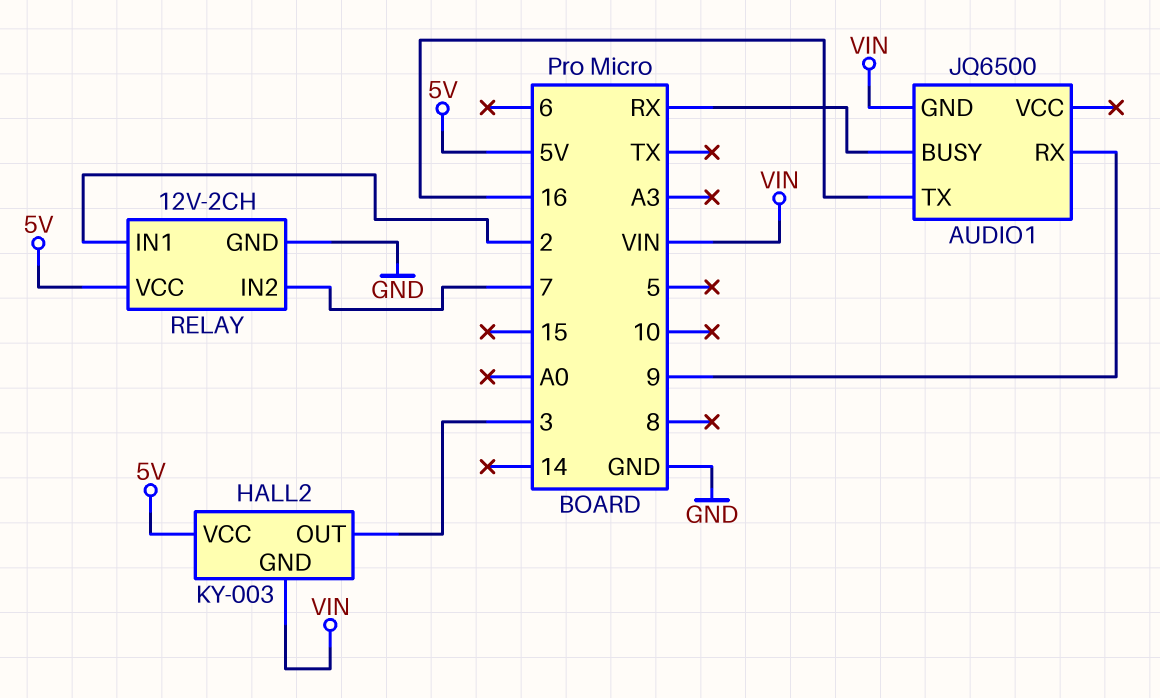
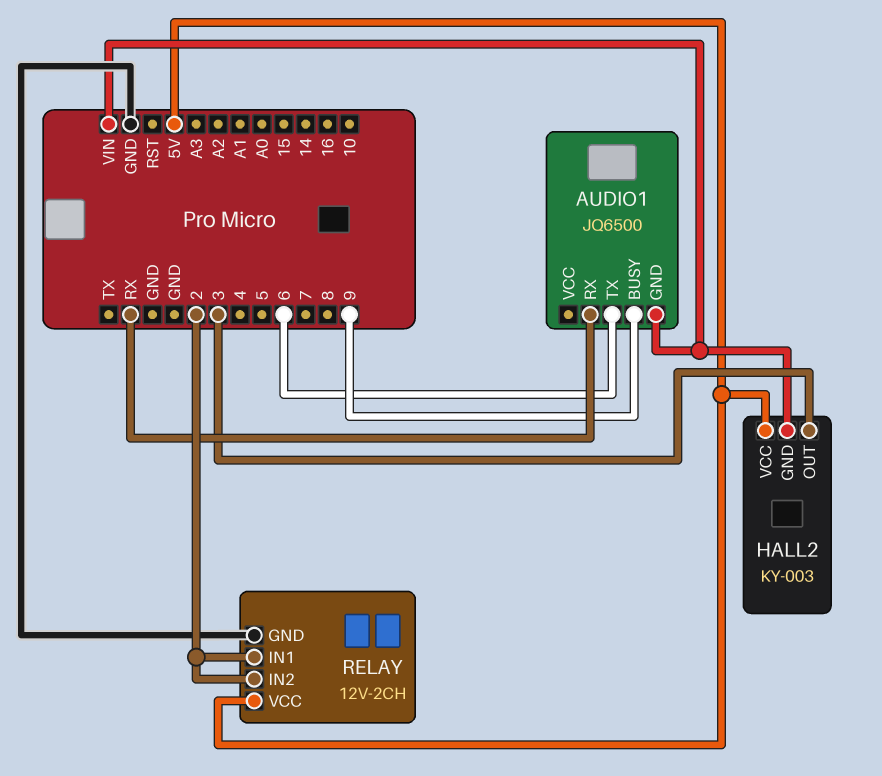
AUDIO1 pin BUSY: RX -> 9
AUDIO1 pin RX: 9 -> RX
AUDIO1 pin TX: 16 -> 6
RELAY pin IN2: 7 -> 2

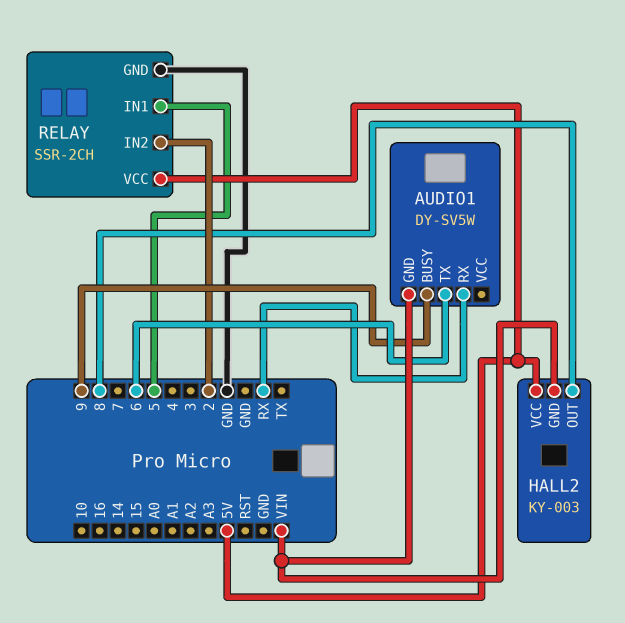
AUDIO1: JQ6500 -> DY-SV5W
HALL2 pin OUT: 3 -> 8
RELAY: 12V-2CH -> SSR-2CH
RELAY pin IN1: 2 -> 5

